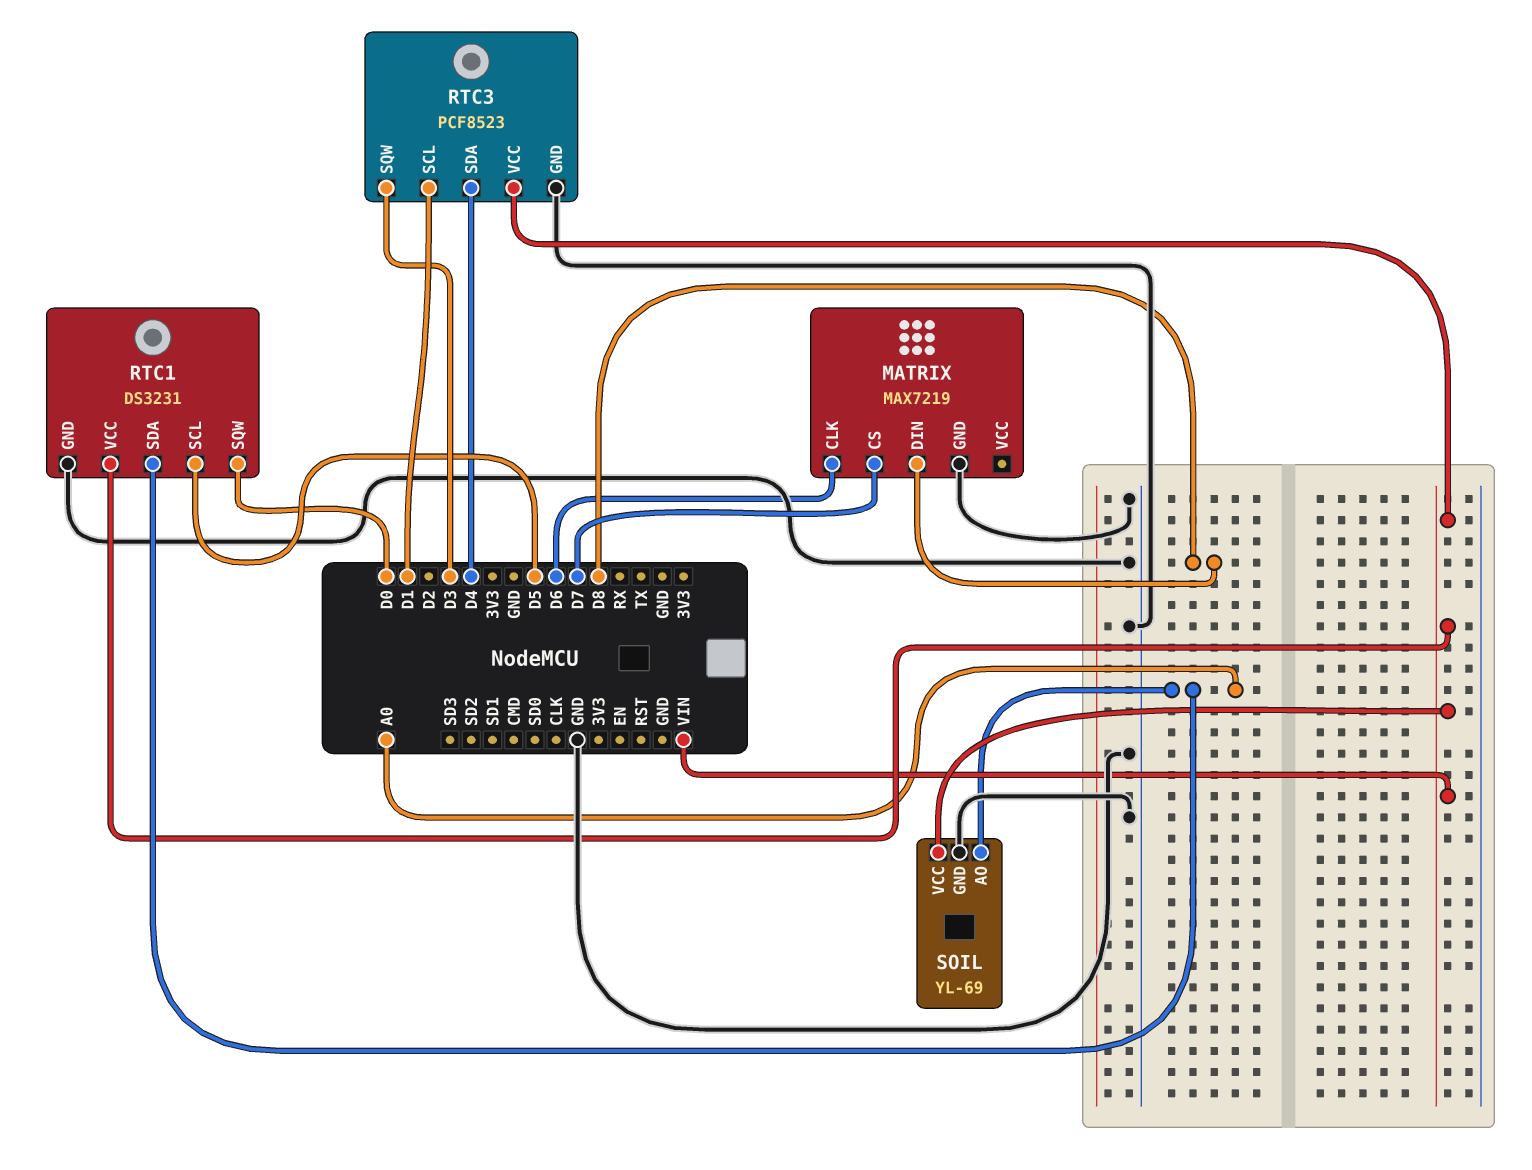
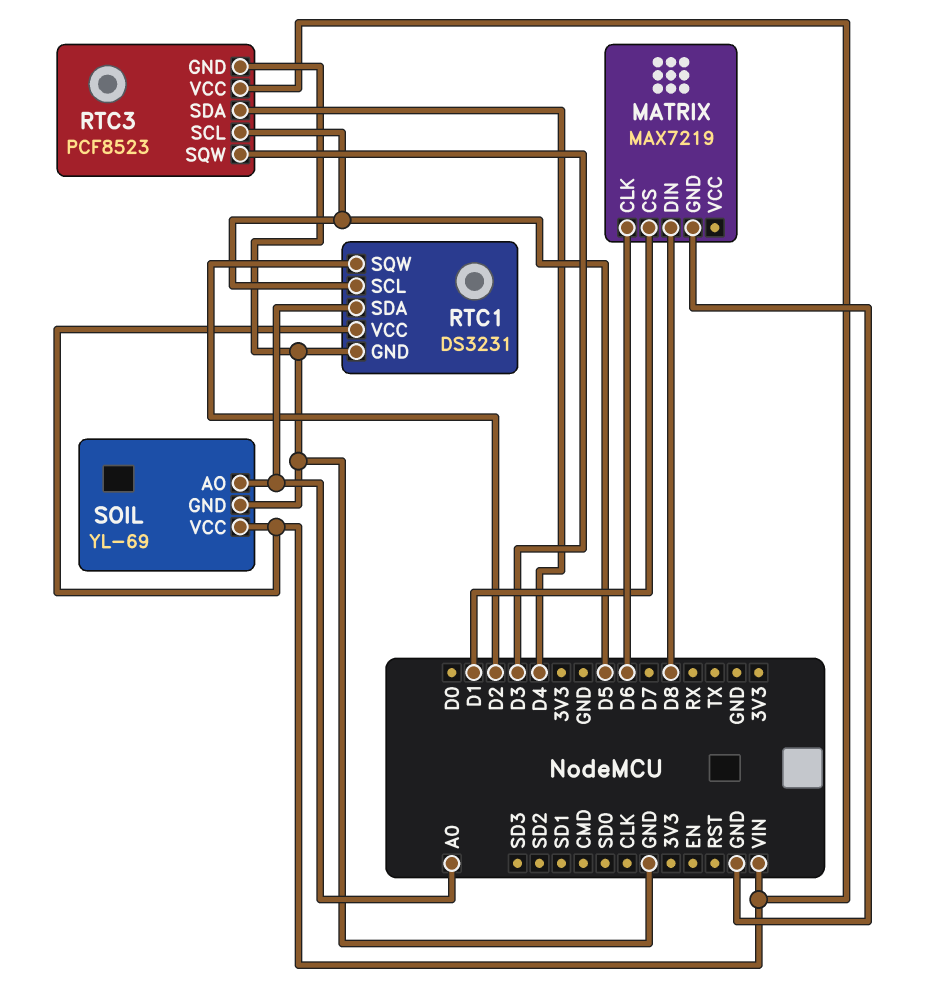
MATRIX pin CS: D7 -> D1
RTC1 pin SQW: D0 -> D2
RTC3 pin SCL: D1 -> D5

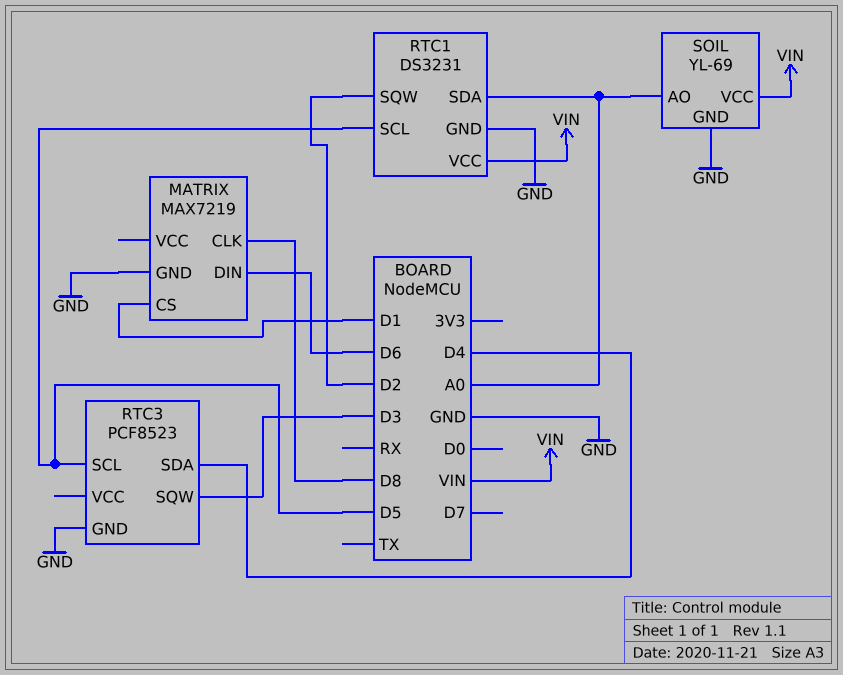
MATRIX pin CLK: D6 -> D8
MATRIX pin DIN: D8 -> D6
RTC3 pin VCC: VIN -> none

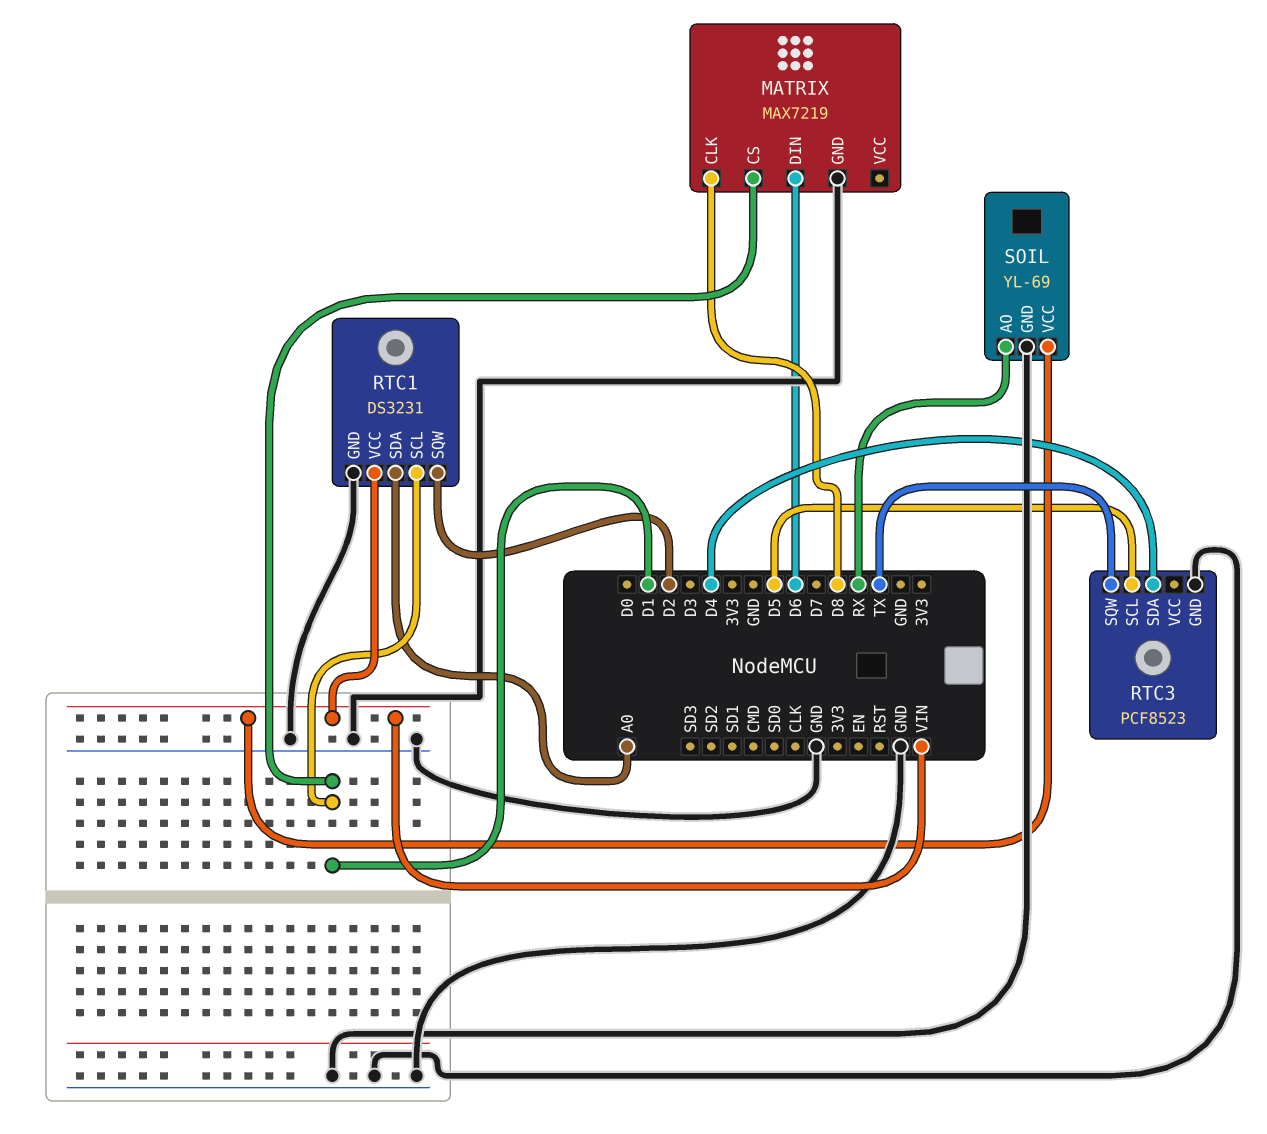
RTC1 pin SCL: D5 -> D1
RTC3 pin SQW: D3 -> TX
SOIL pin AO: A0 -> RX

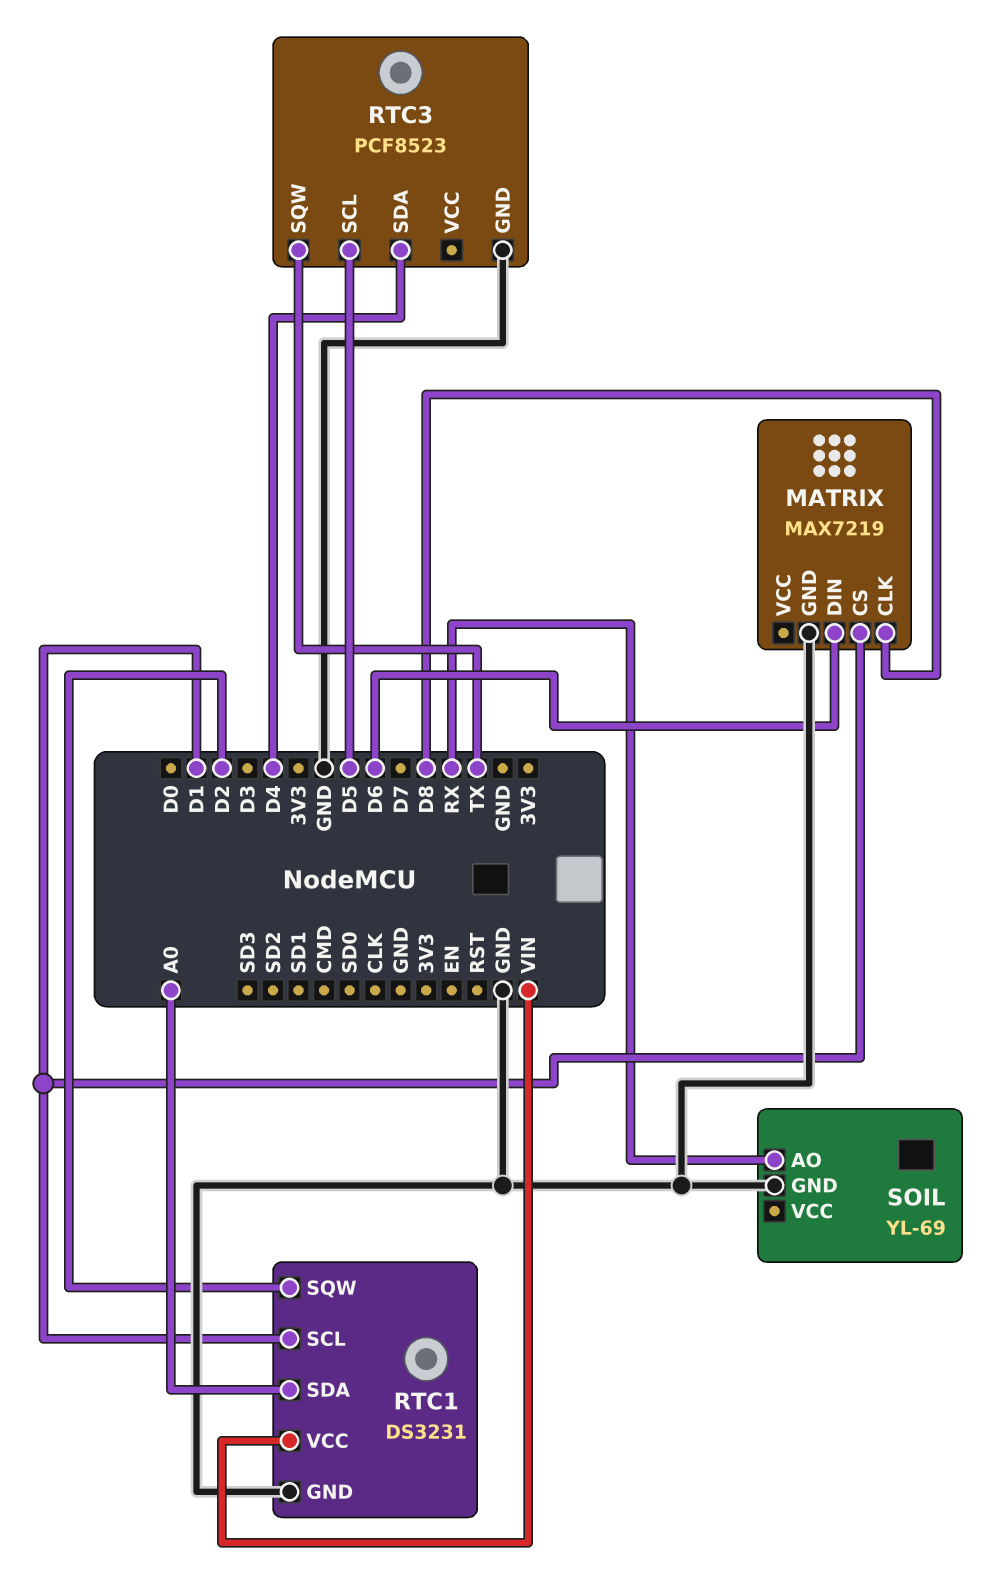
SOIL pin VCC: VIN -> none

